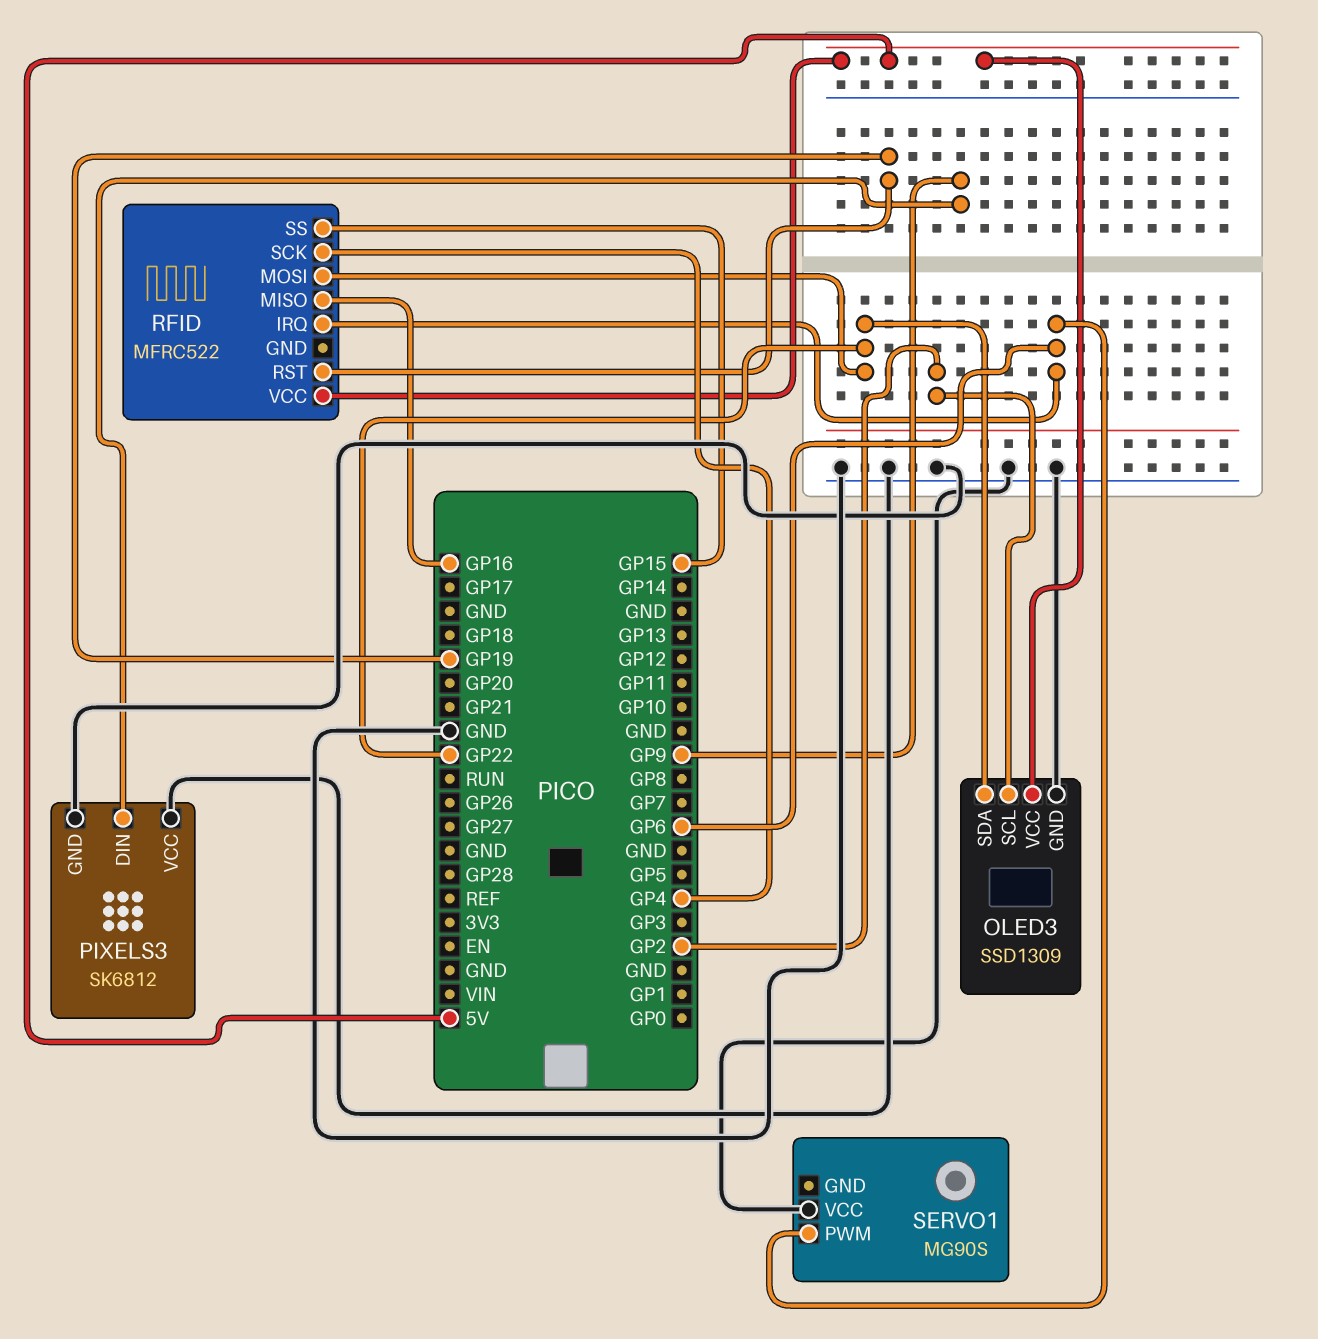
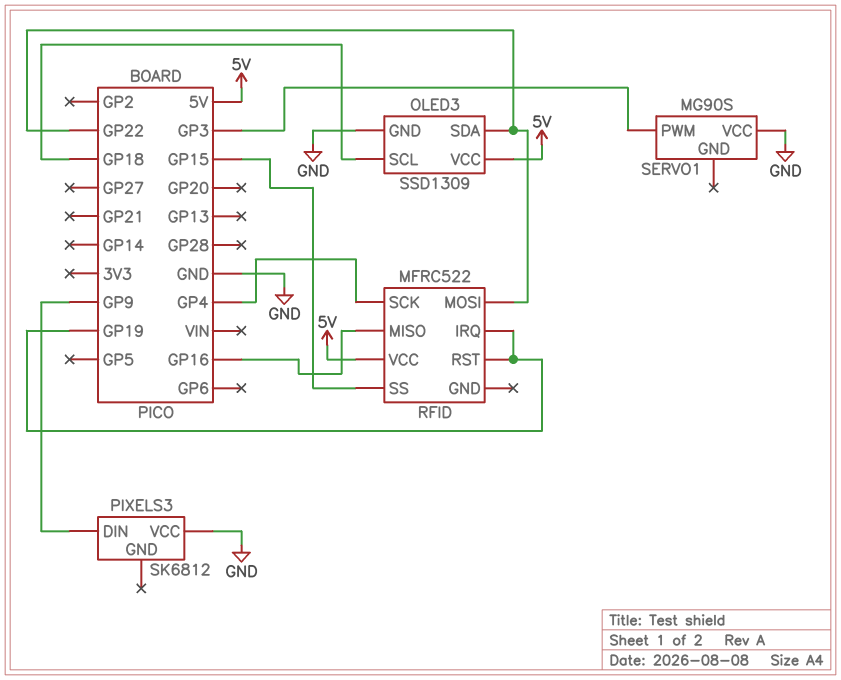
OLED3 pin SCL: GP2 -> GP18
PIXELS3 pin GND: GND -> none
RFID pin IRQ: GP6 -> GP19
SERVO1 pin PWM: GP6 -> GP3

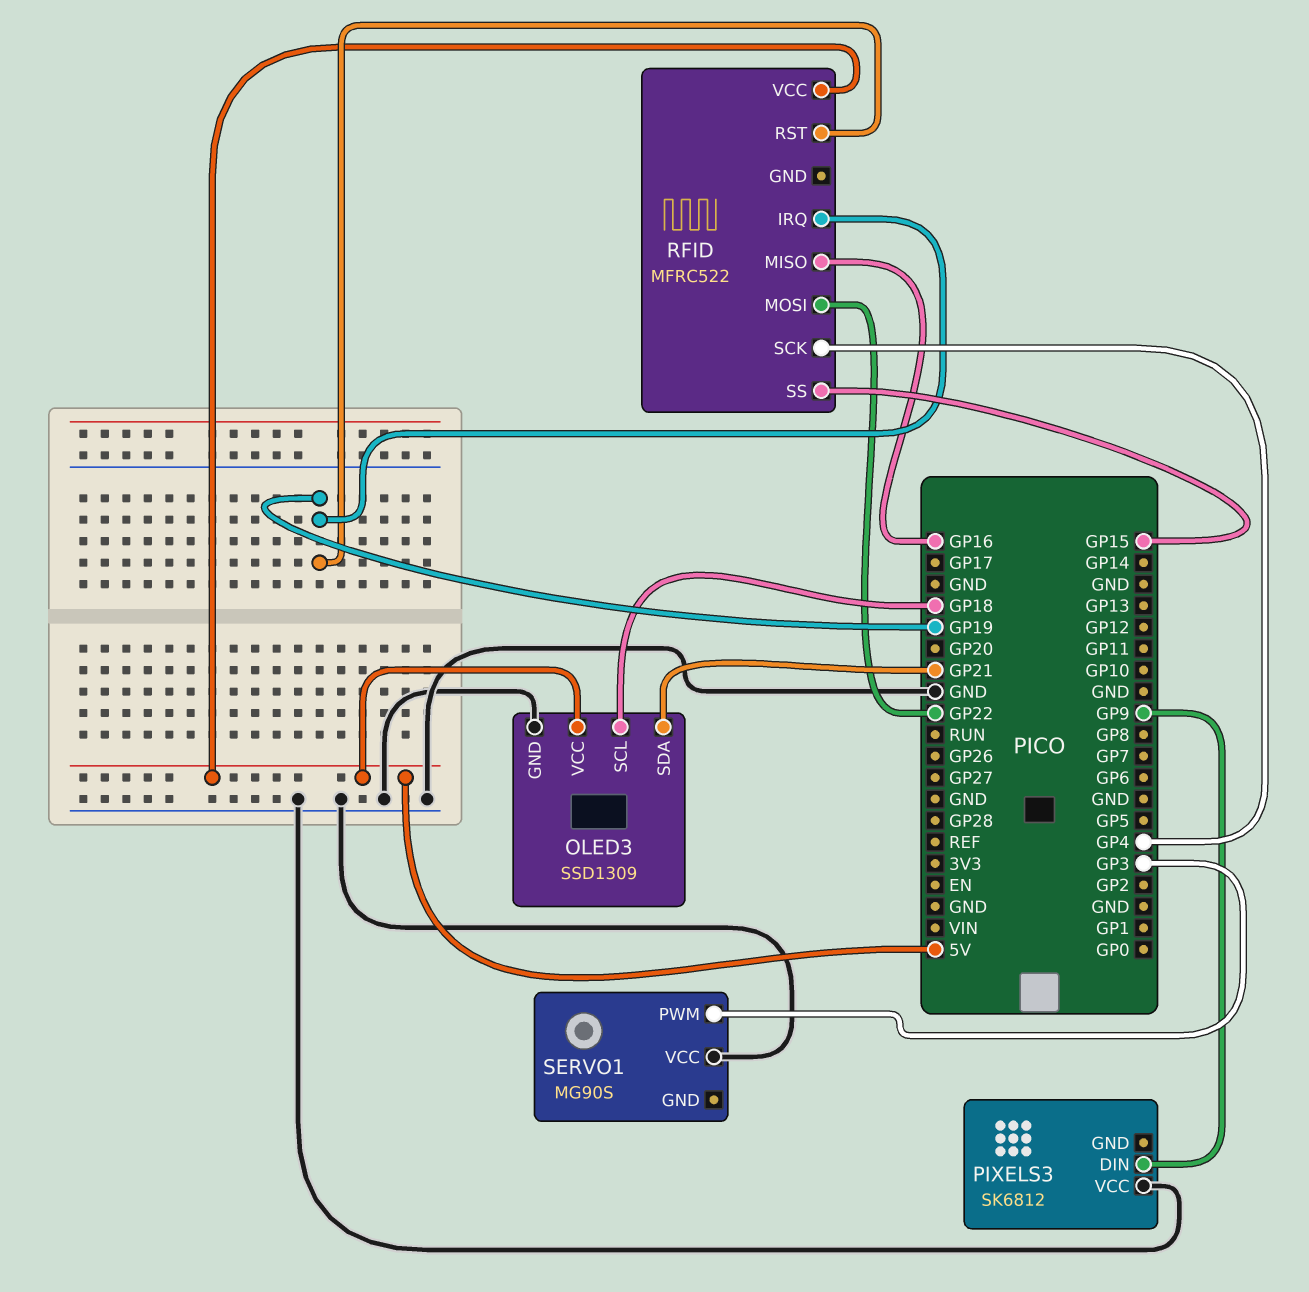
OLED3 pin SDA: GP22 -> GP21

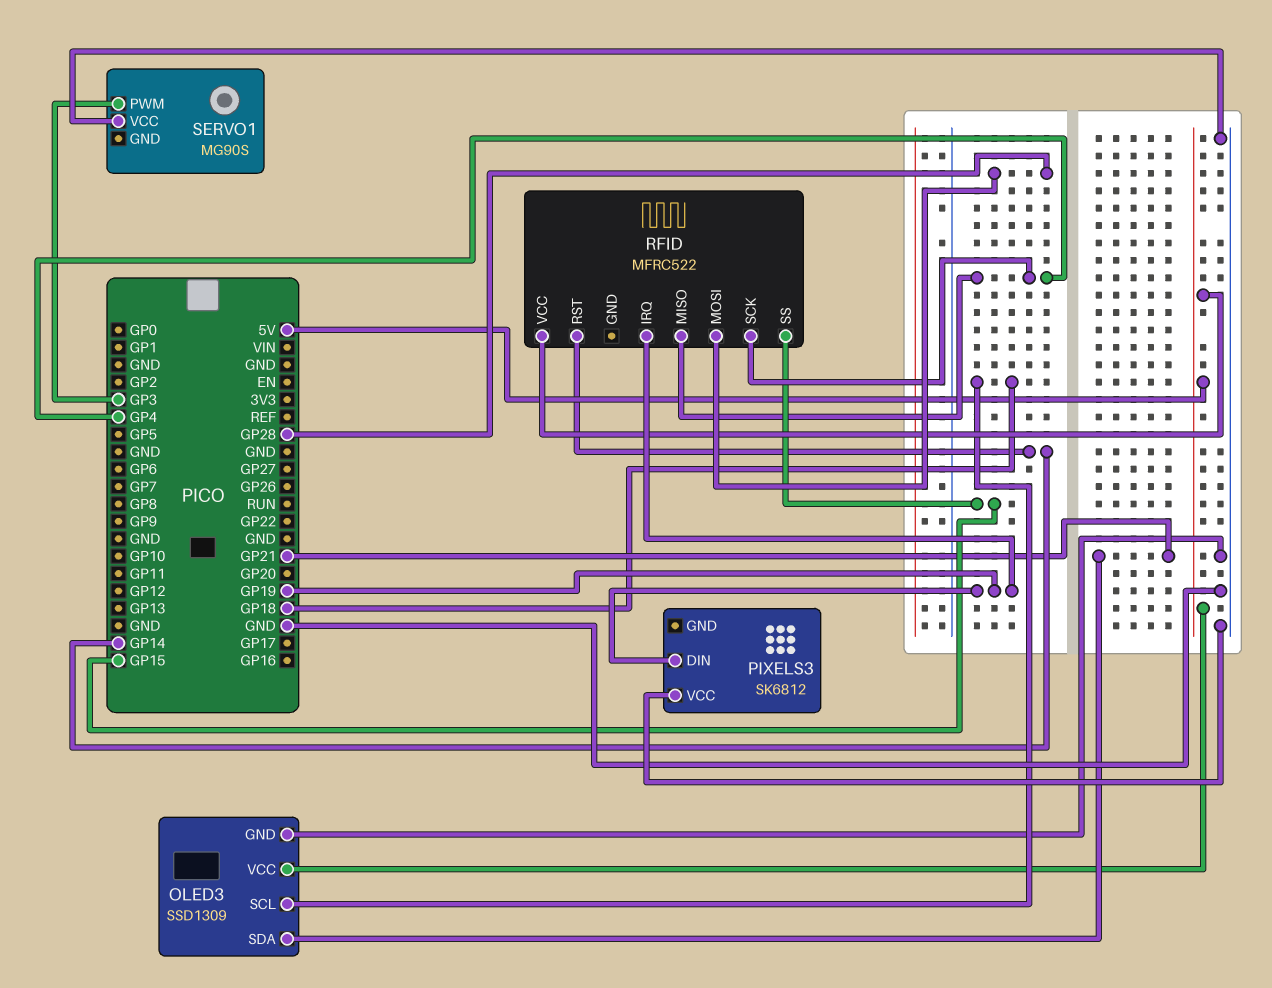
PIXELS3 pin DIN: GP9 -> GP19
RFID pin MISO: GP16 -> GP4
RFID pin MOSI: GP22 -> GP28
RFID pin RST: GP19 -> GP14

